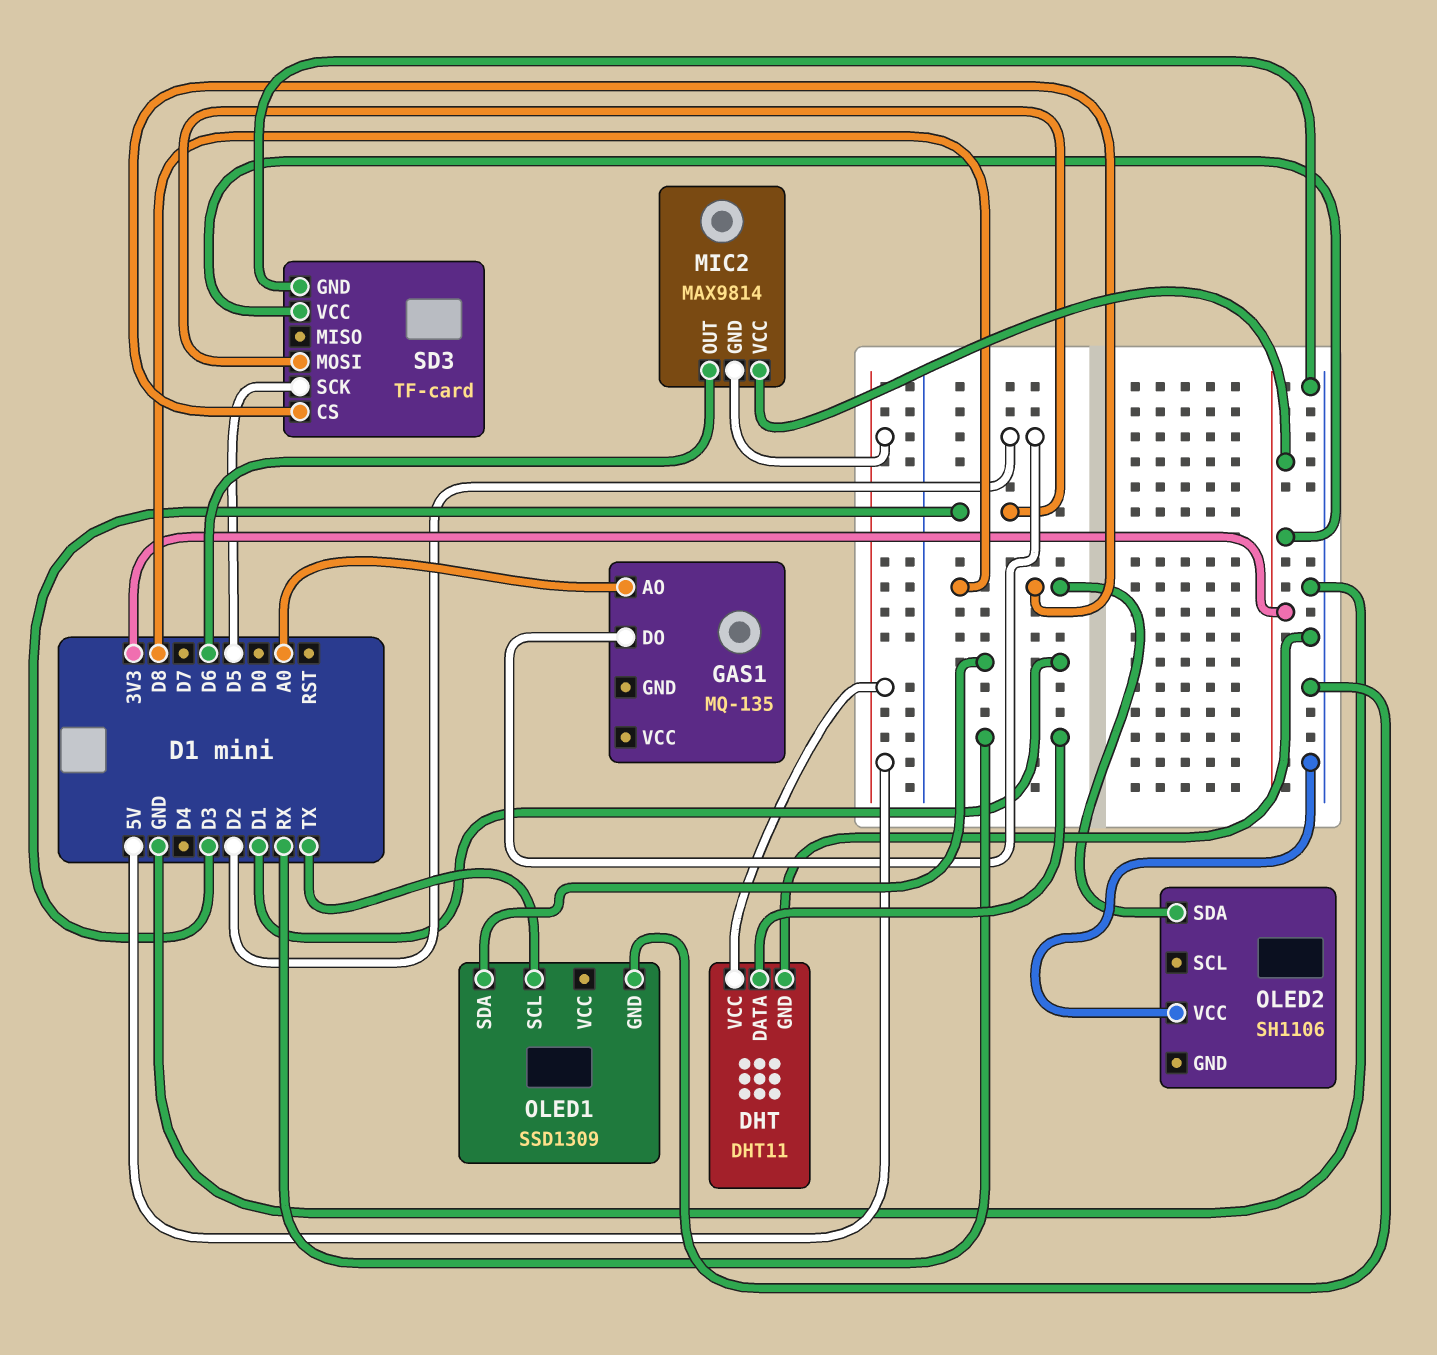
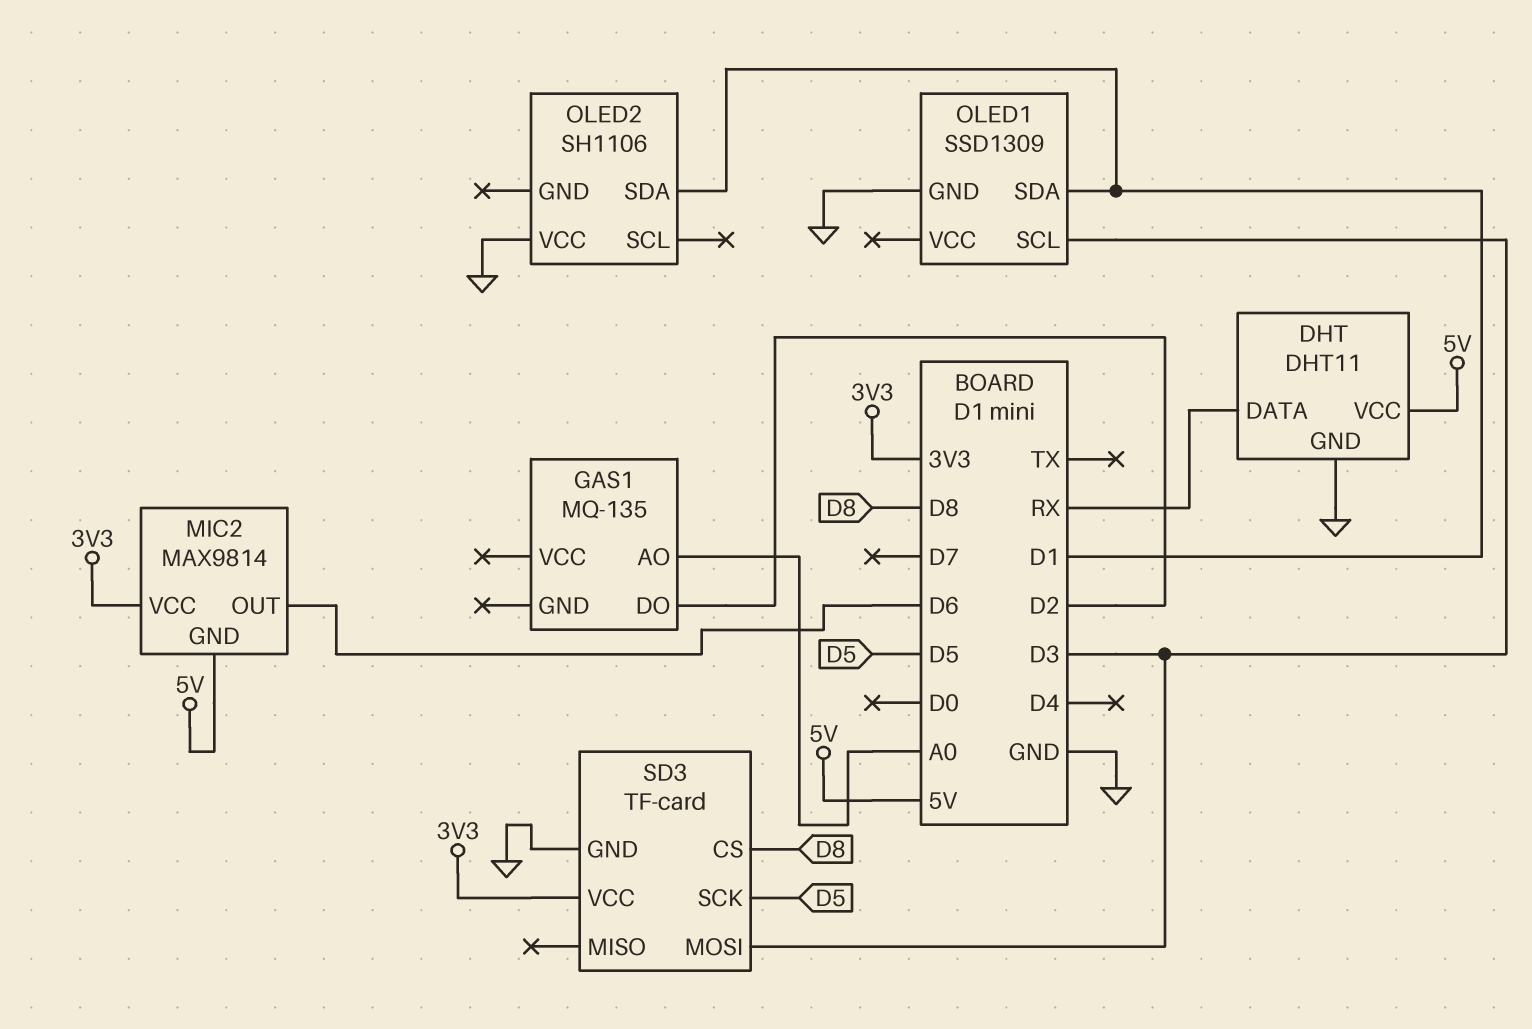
OLED1 pin SCL: TX -> D3
OLED2 pin SDA: D8 -> D1

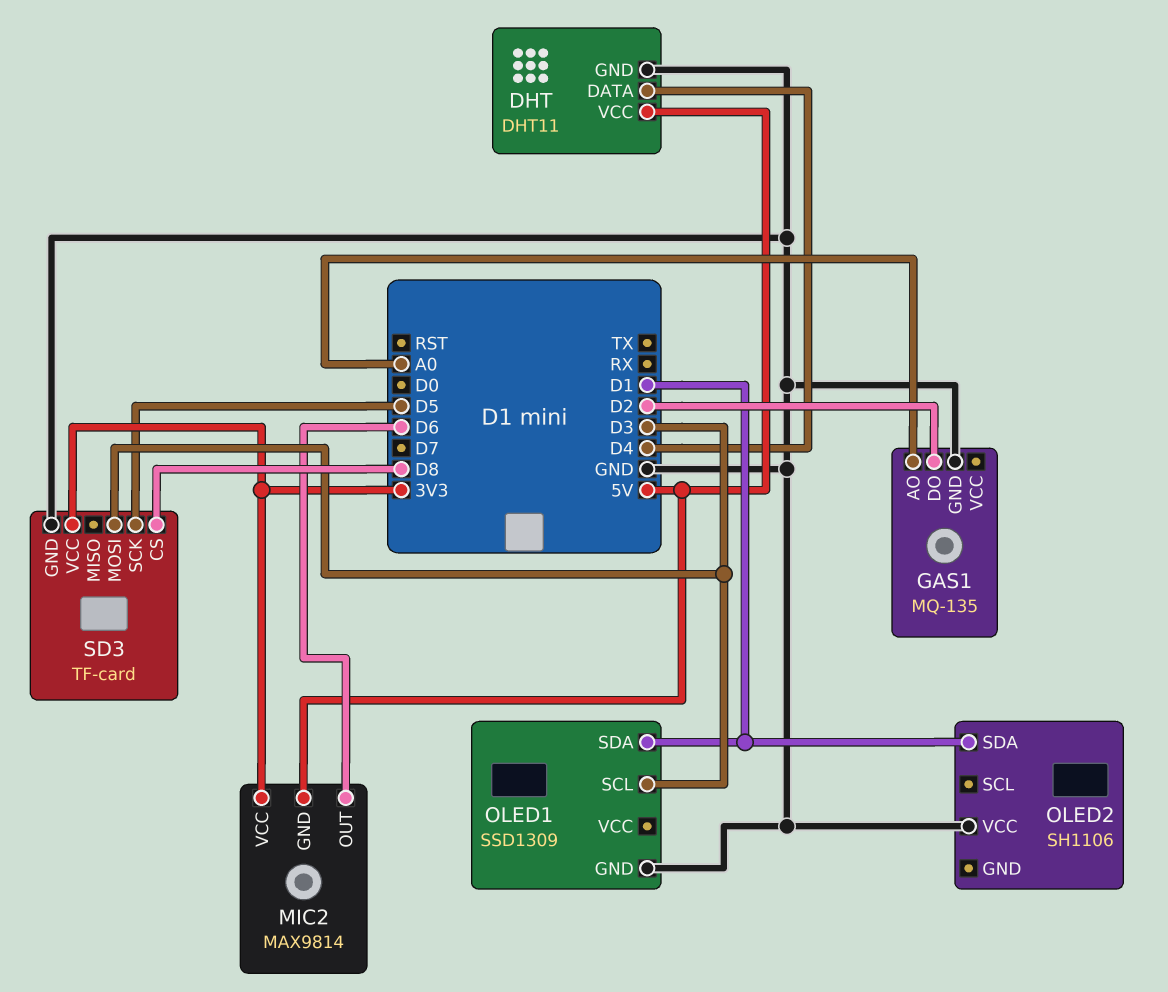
DHT pin DATA: RX -> D4
GAS1 pin GND: none -> GND

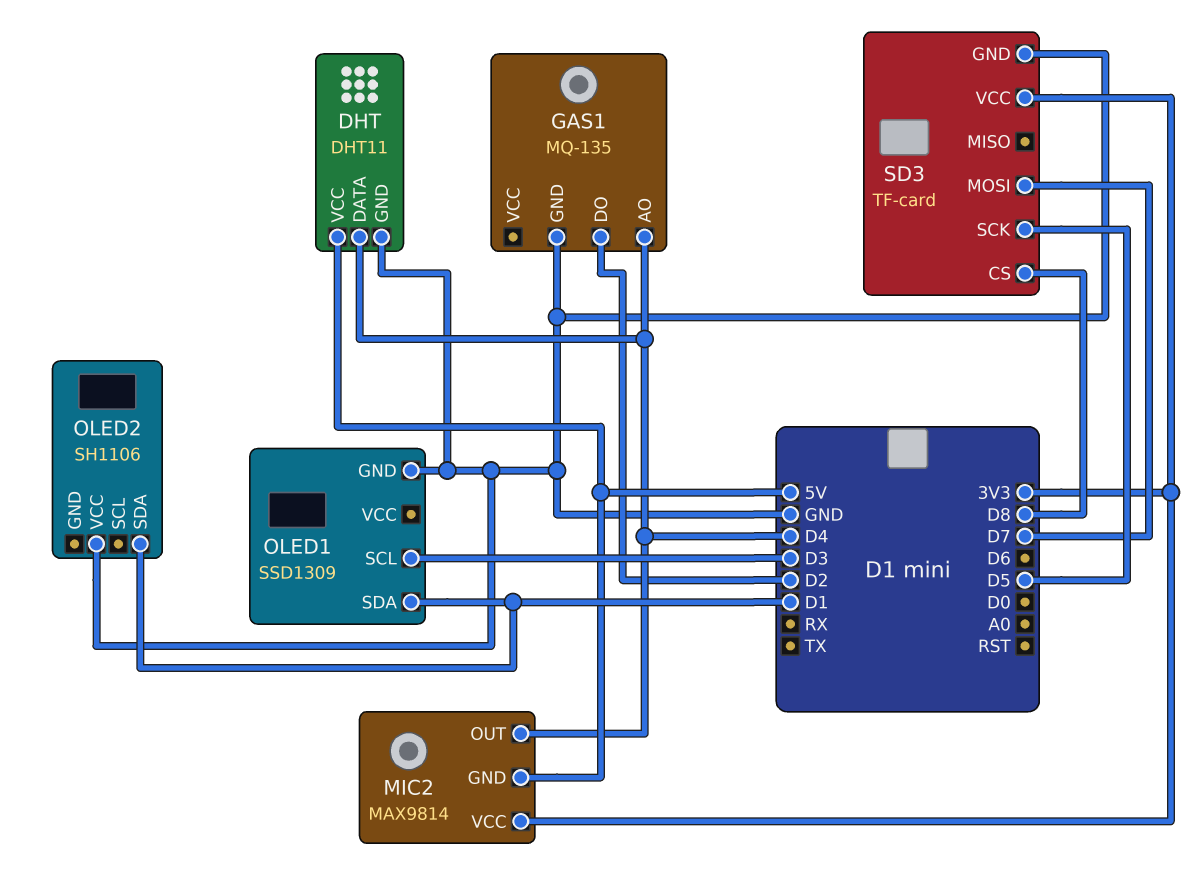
GAS1 pin AO: A0 -> D4
MIC2 pin OUT: D6 -> D4
SD3 pin MOSI: D3 -> D7

